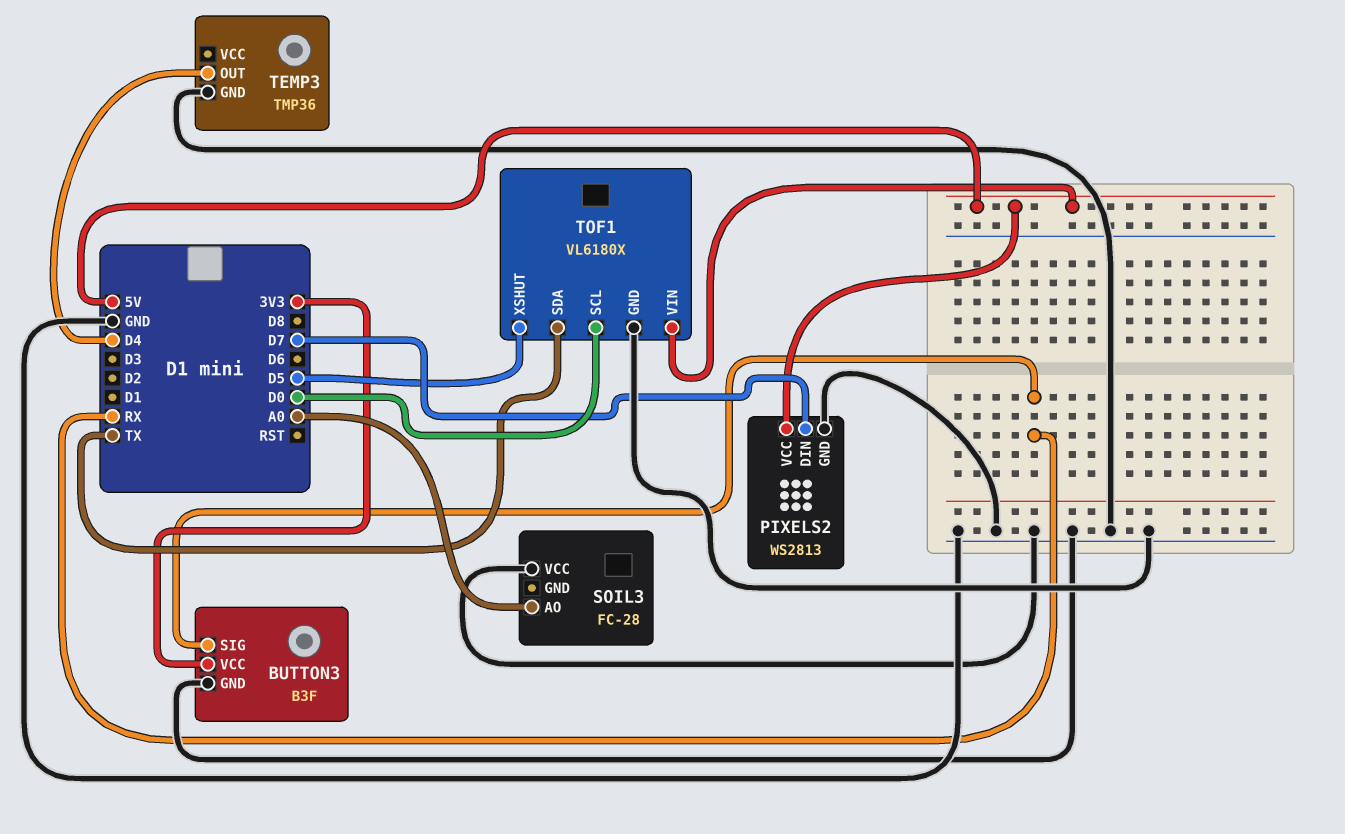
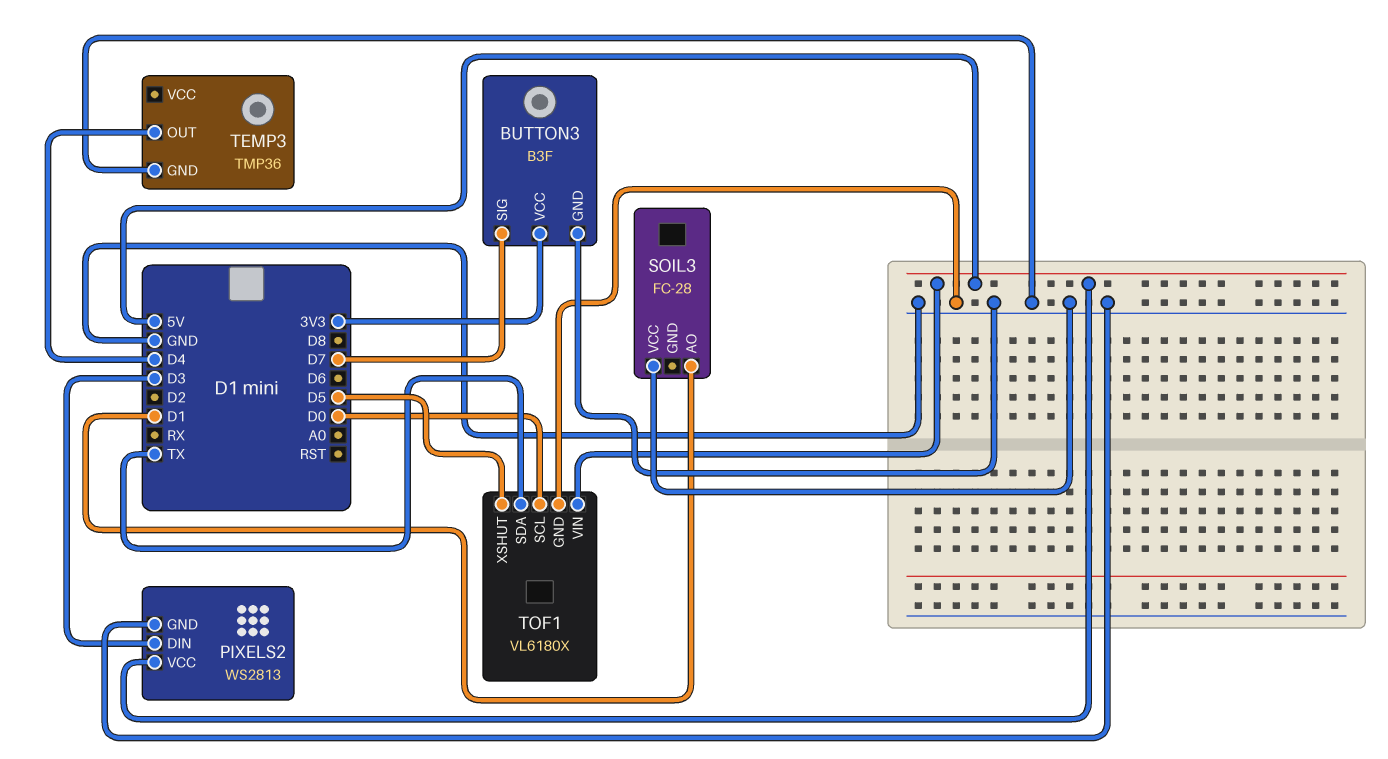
BUTTON3 pin SIG: RX -> D7
PIXELS2 pin DIN: D7 -> D3
SOIL3 pin AO: A0 -> D1

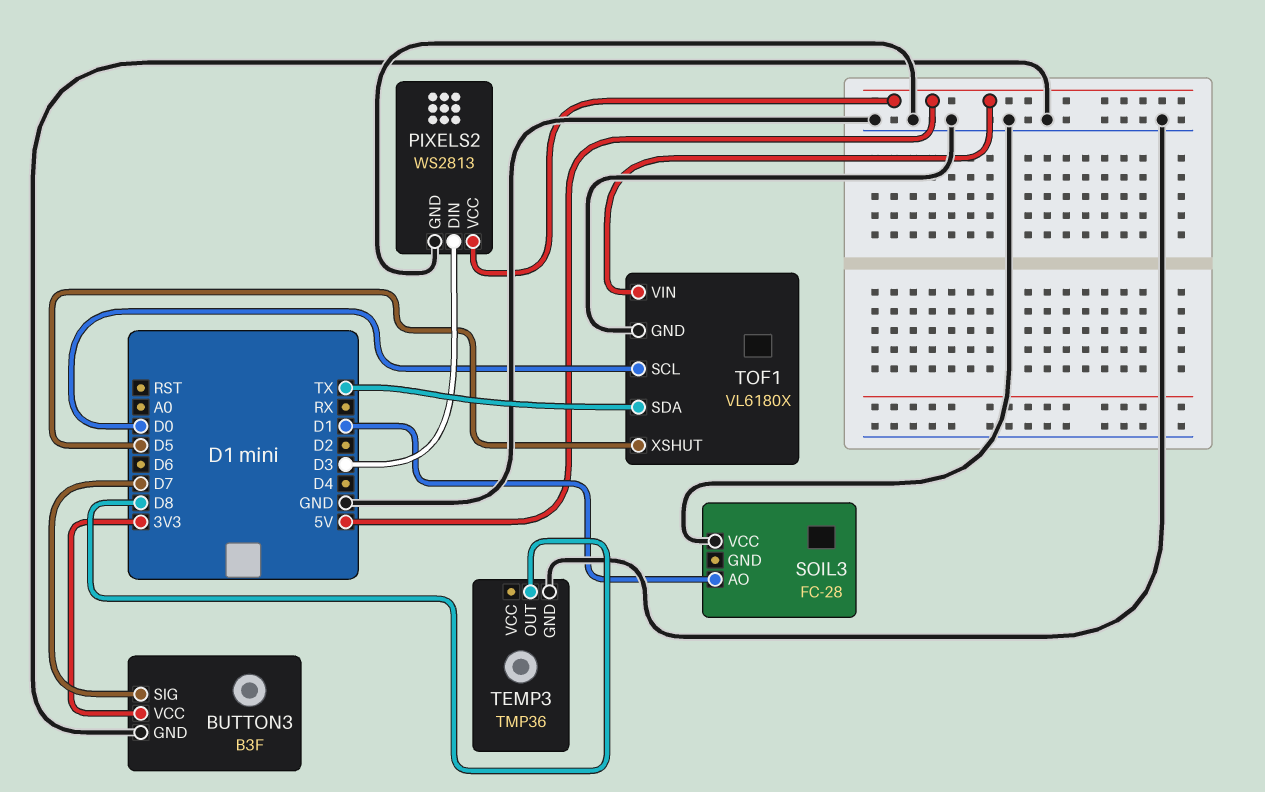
TEMP3 pin OUT: D4 -> D8

